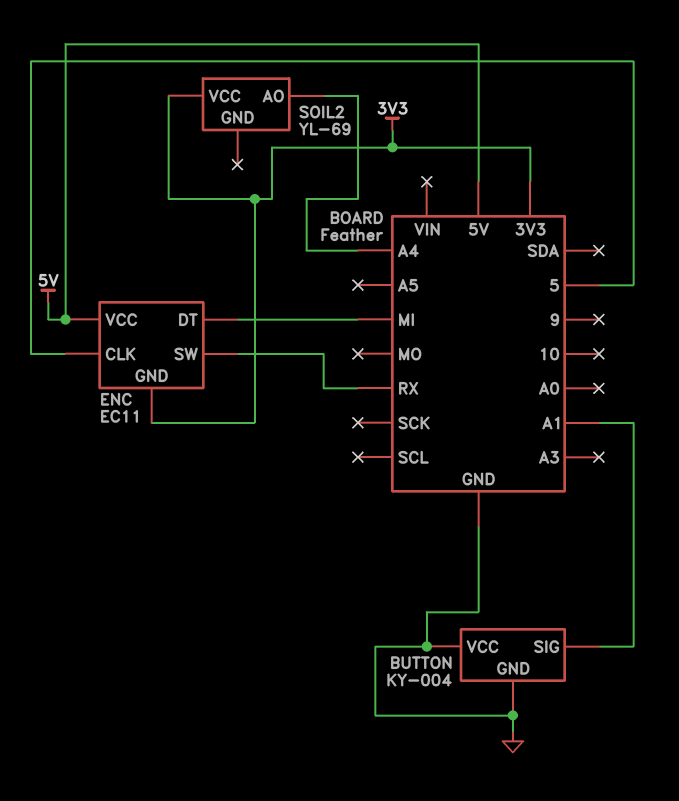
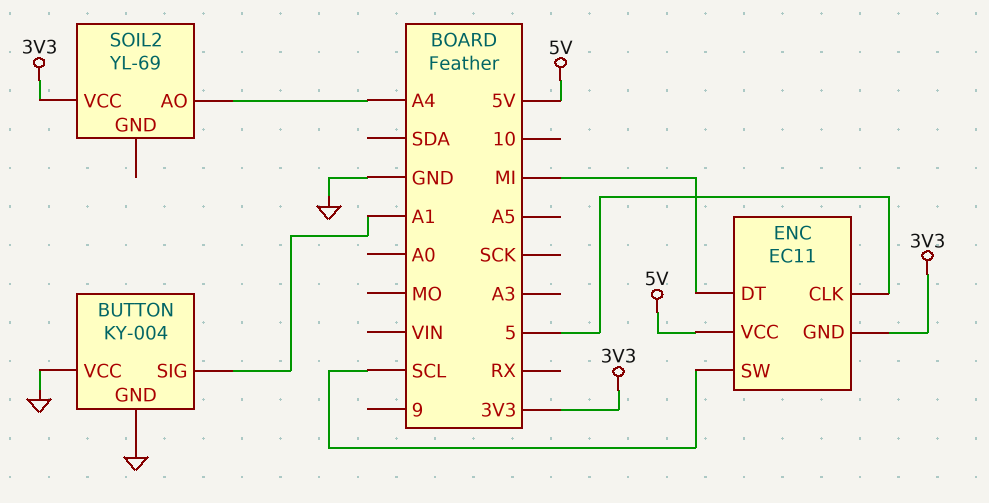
ENC pin SW: RX -> SCL

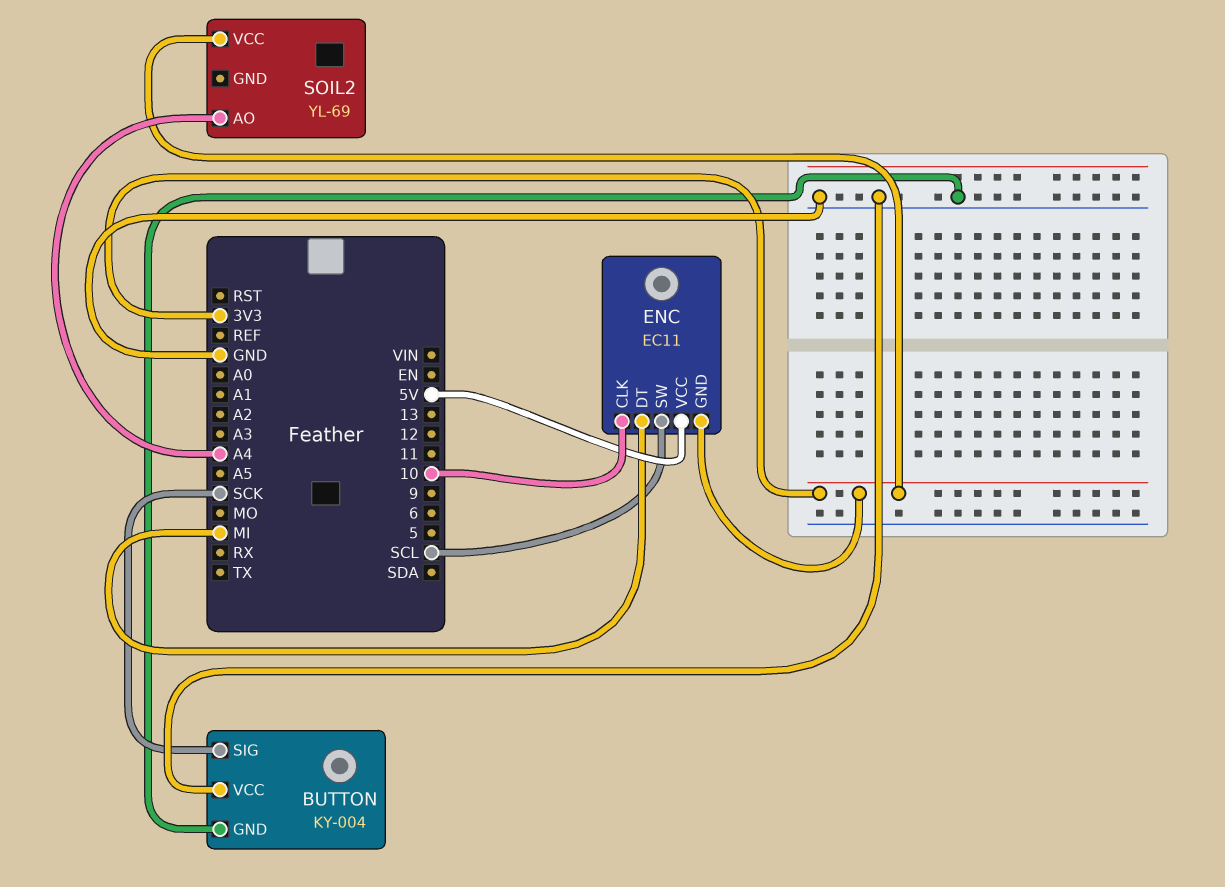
BUTTON pin SIG: A1 -> SCK
ENC pin CLK: 5 -> 10

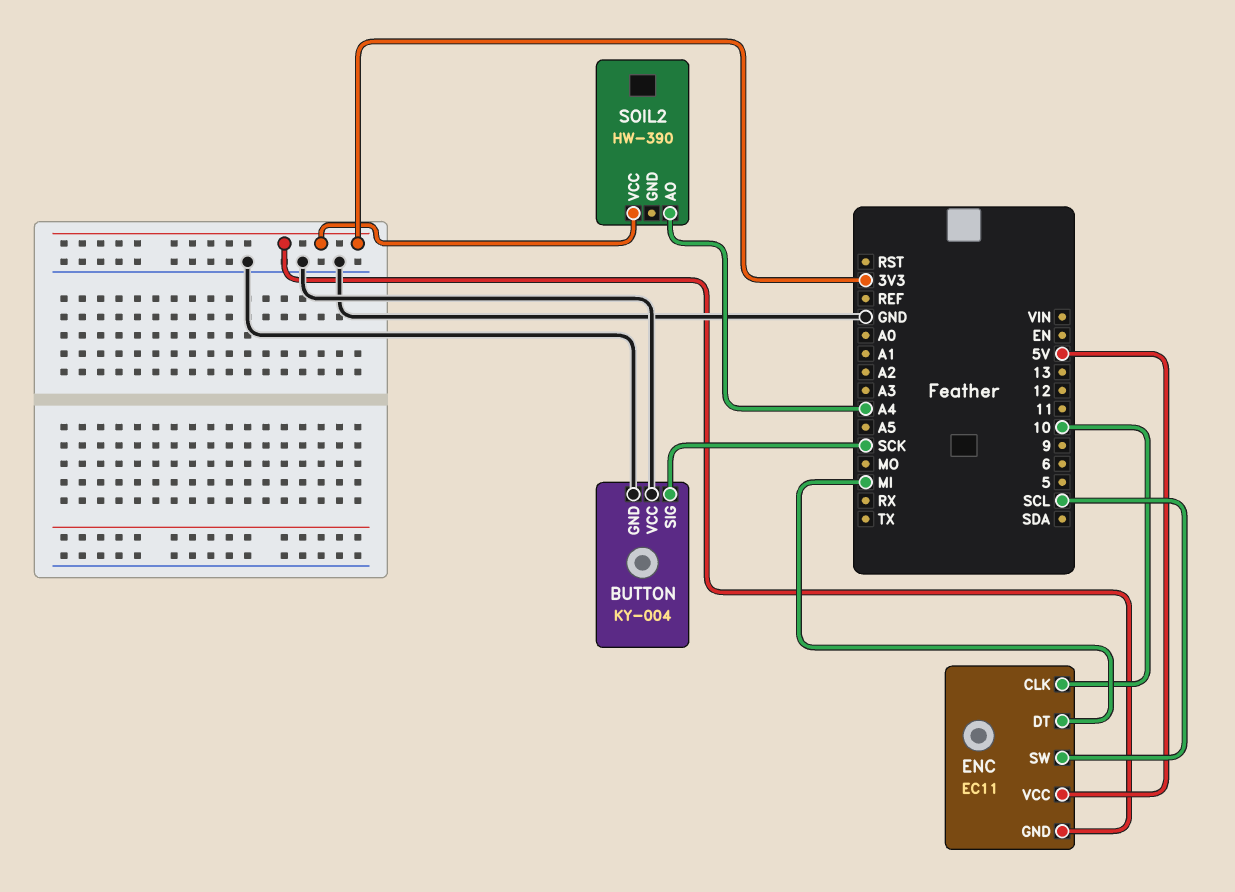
SOIL2: YL-69 -> HW-390

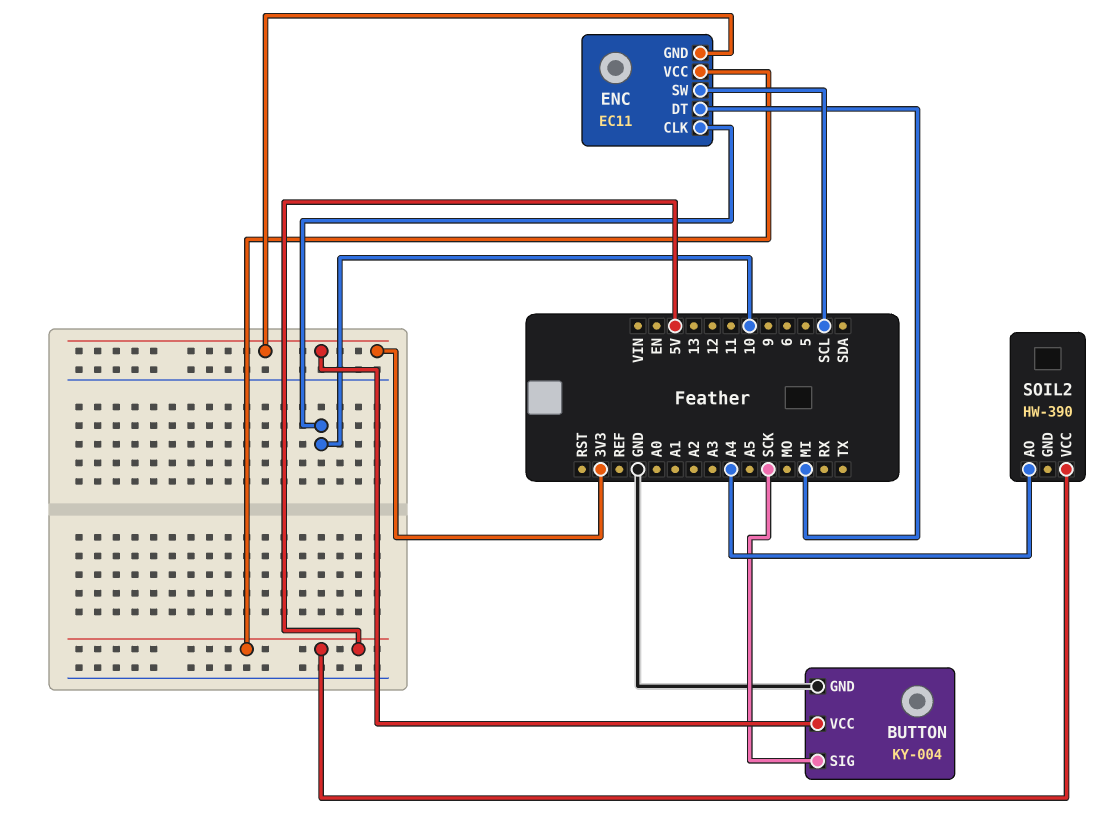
BUTTON pin VCC: GND -> 3V3
SOIL2 pin VCC: 3V3 -> 5V

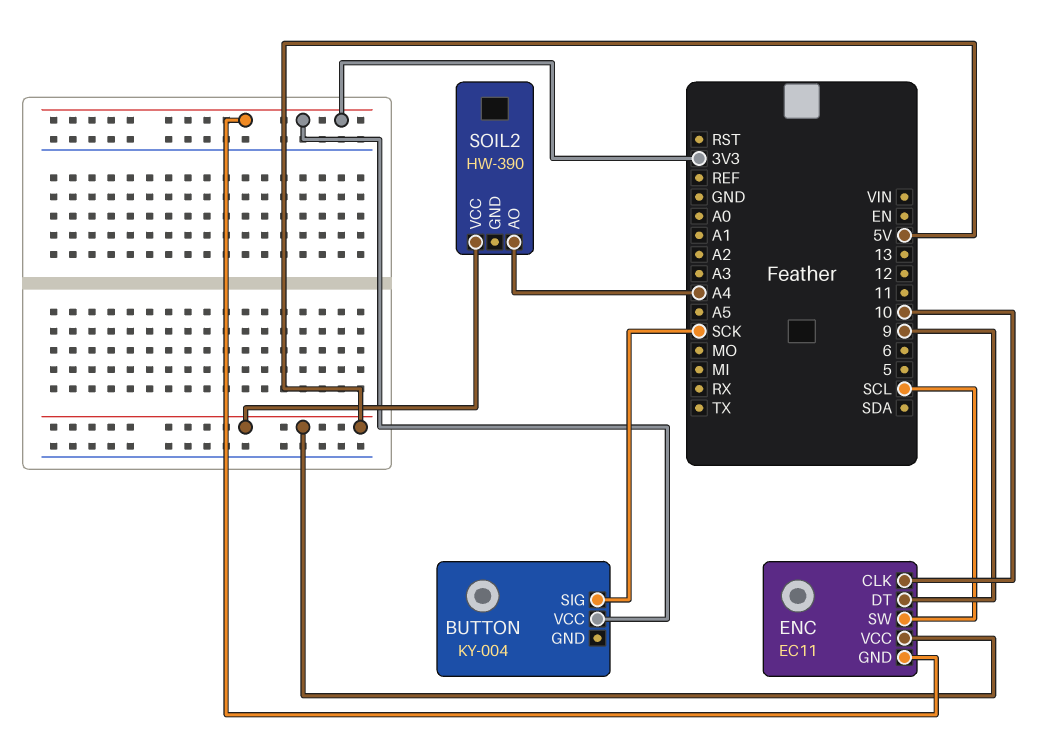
BUTTON pin GND: GND -> none
ENC pin DT: MI -> 9

